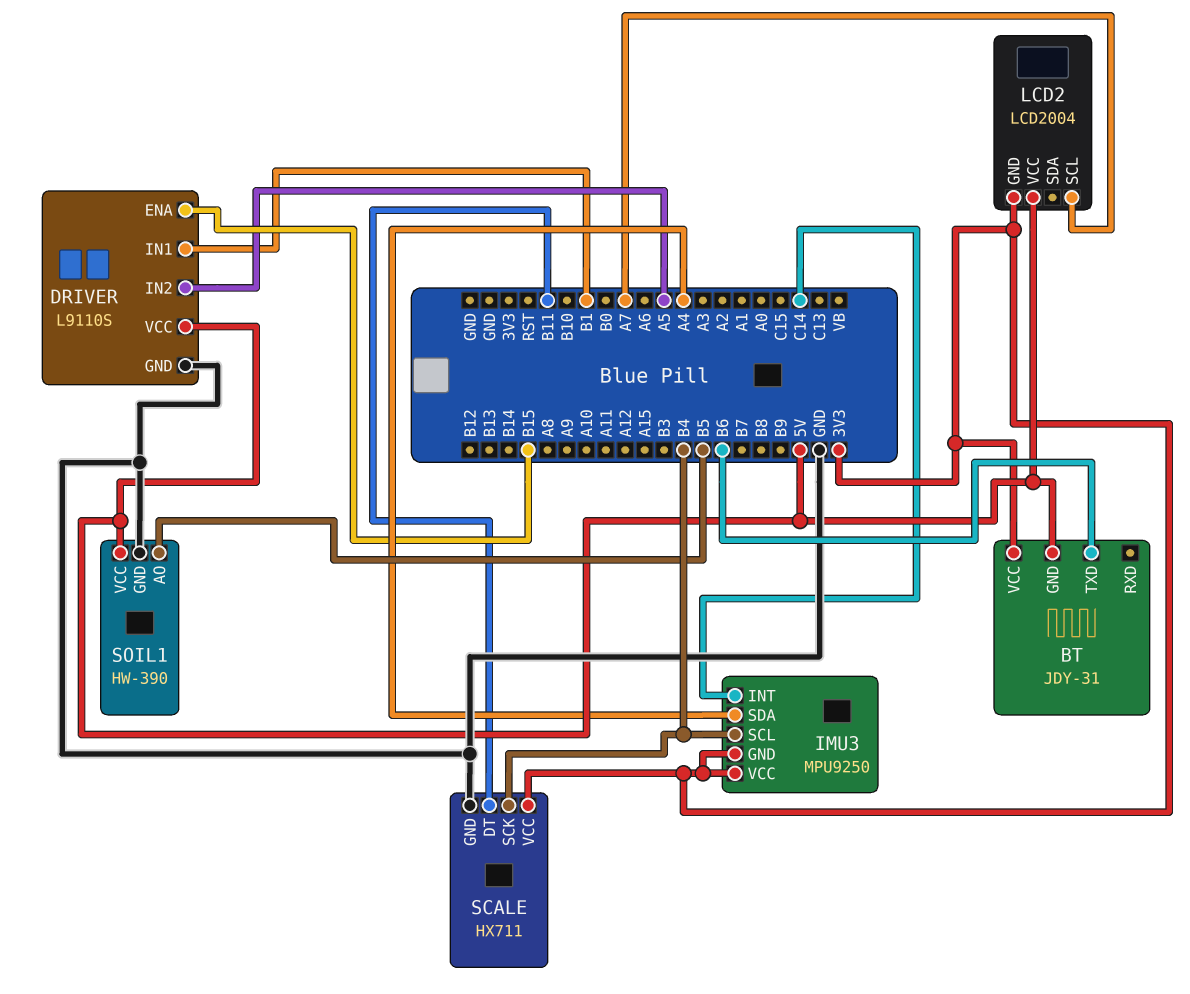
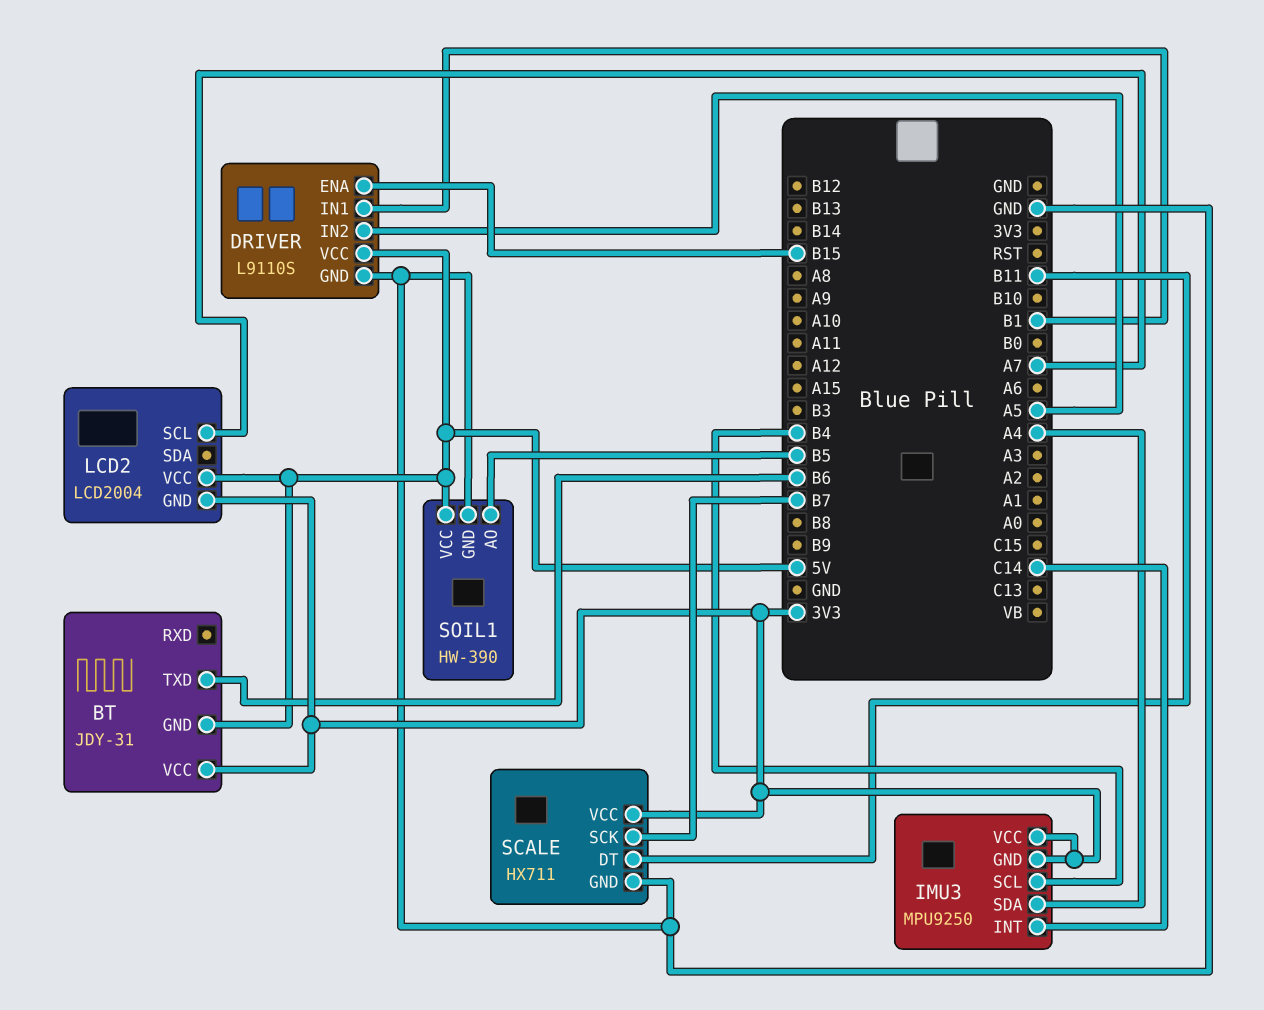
SCALE pin SCK: B4 -> B7

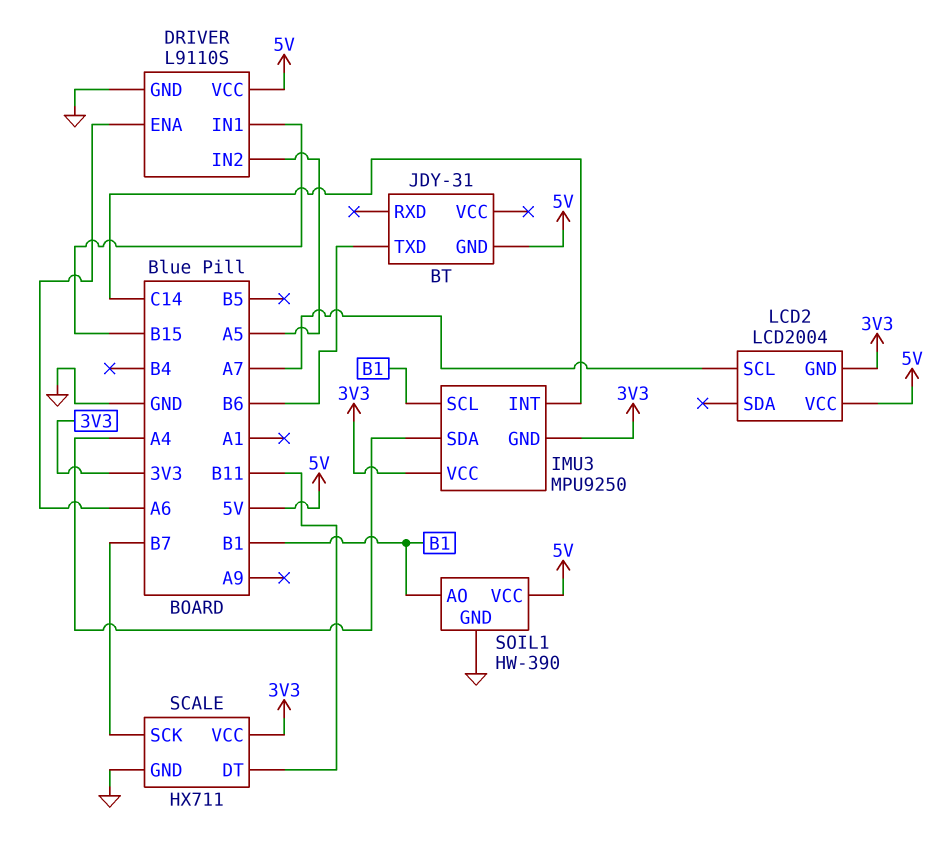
BT pin VCC: 3V3 -> none
DRIVER pin ENA: B15 -> A6
DRIVER pin IN1: B1 -> B15
IMU3 pin SCL: B4 -> B1
SOIL1 pin AO: B5 -> B1

